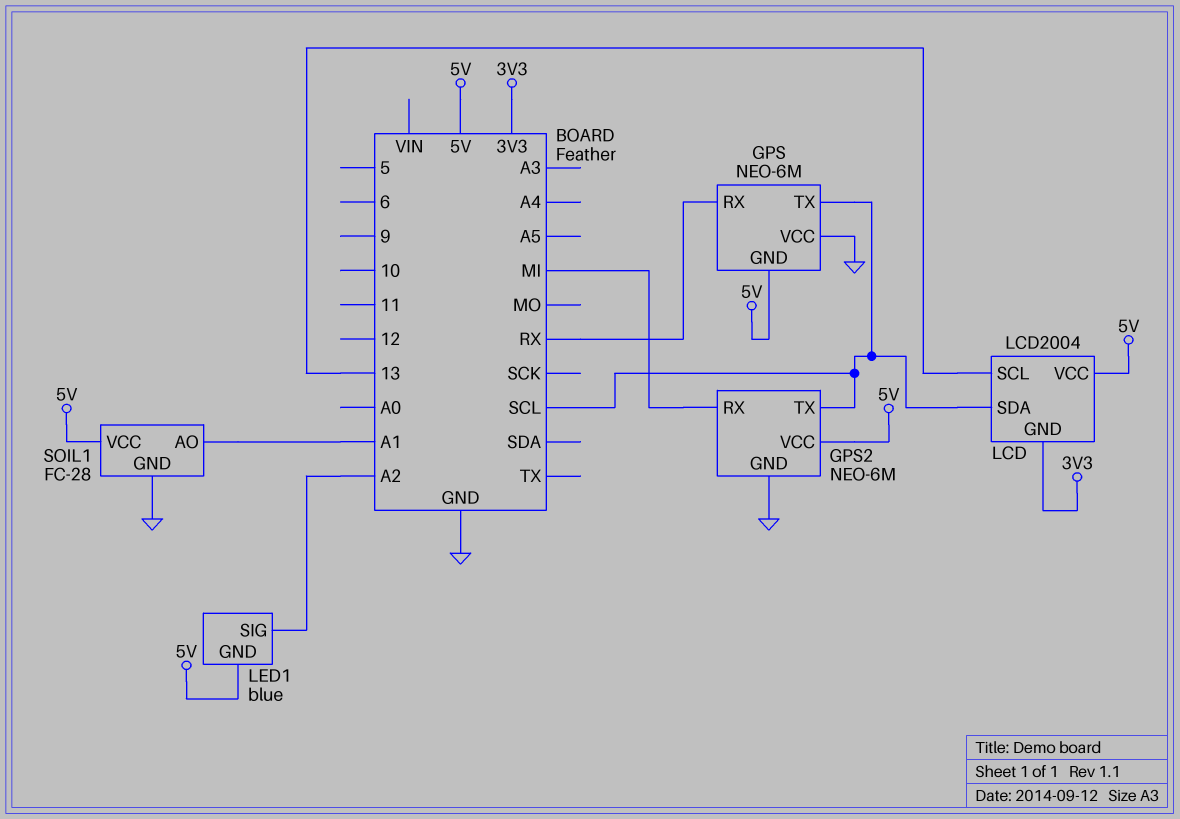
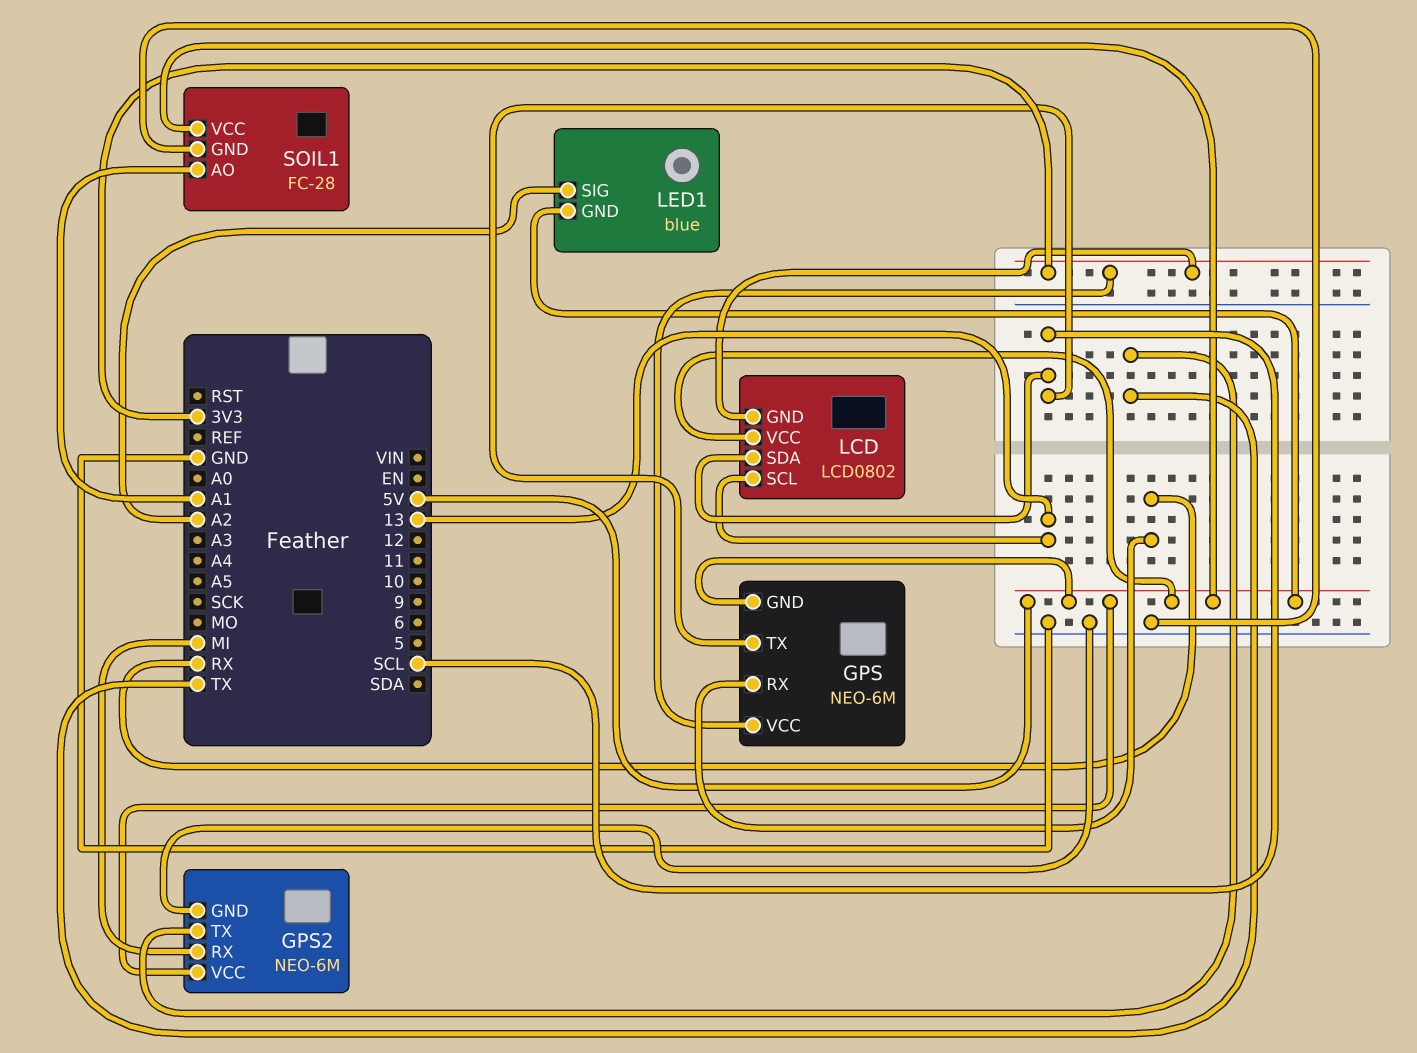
GPS pin VCC: GND -> 3V3
GPS2 pin TX: SCL -> TX
LCD: LCD2004 -> LCD0802

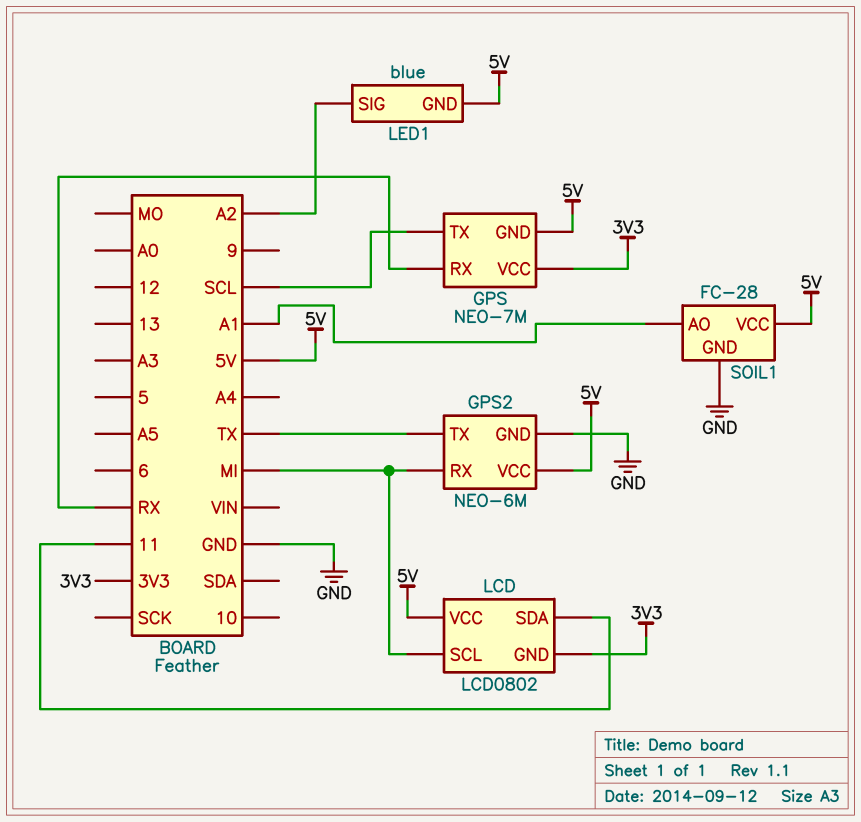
GPS: NEO-6M -> NEO-7M
LCD pin SCL: 13 -> MI
LCD pin SDA: SCL -> 11

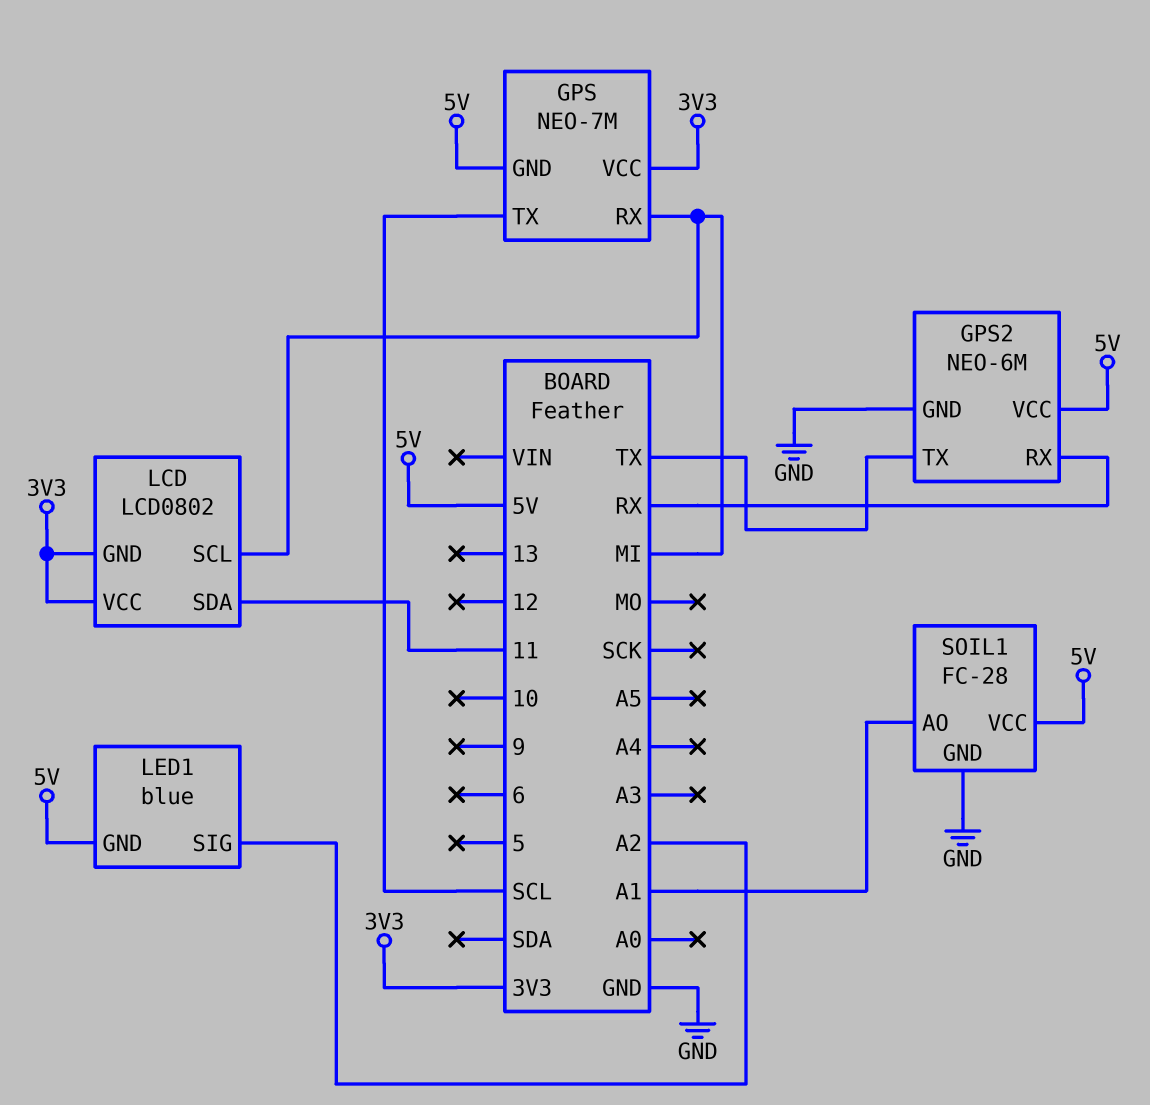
GPS pin RX: RX -> MI
GPS2 pin RX: MI -> RX
LCD pin VCC: 5V -> 3V3

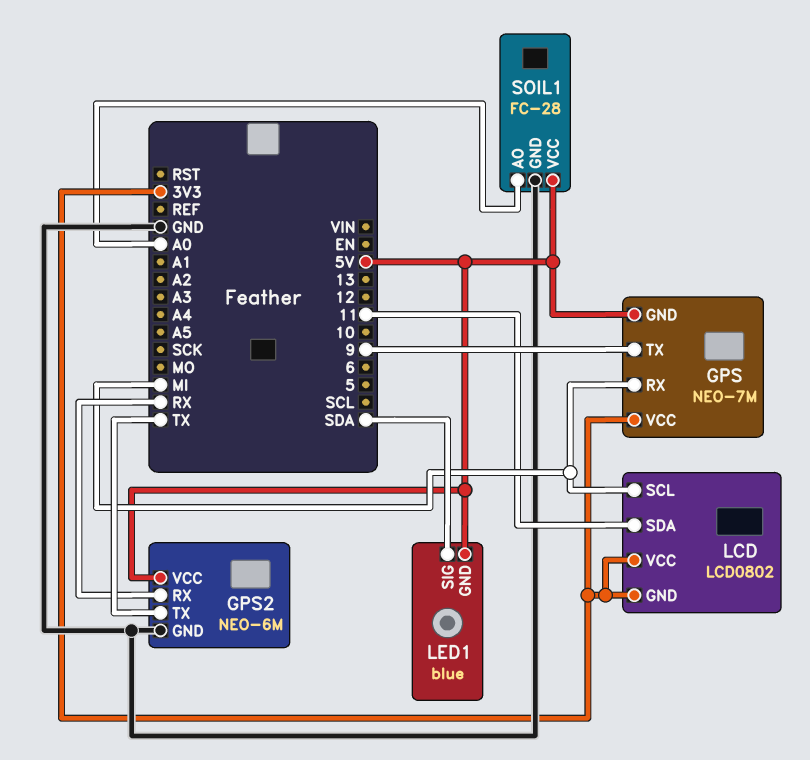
GPS pin TX: SCL -> 9
LED1 pin SIG: A2 -> SDA
SOIL1 pin AO: A1 -> A0

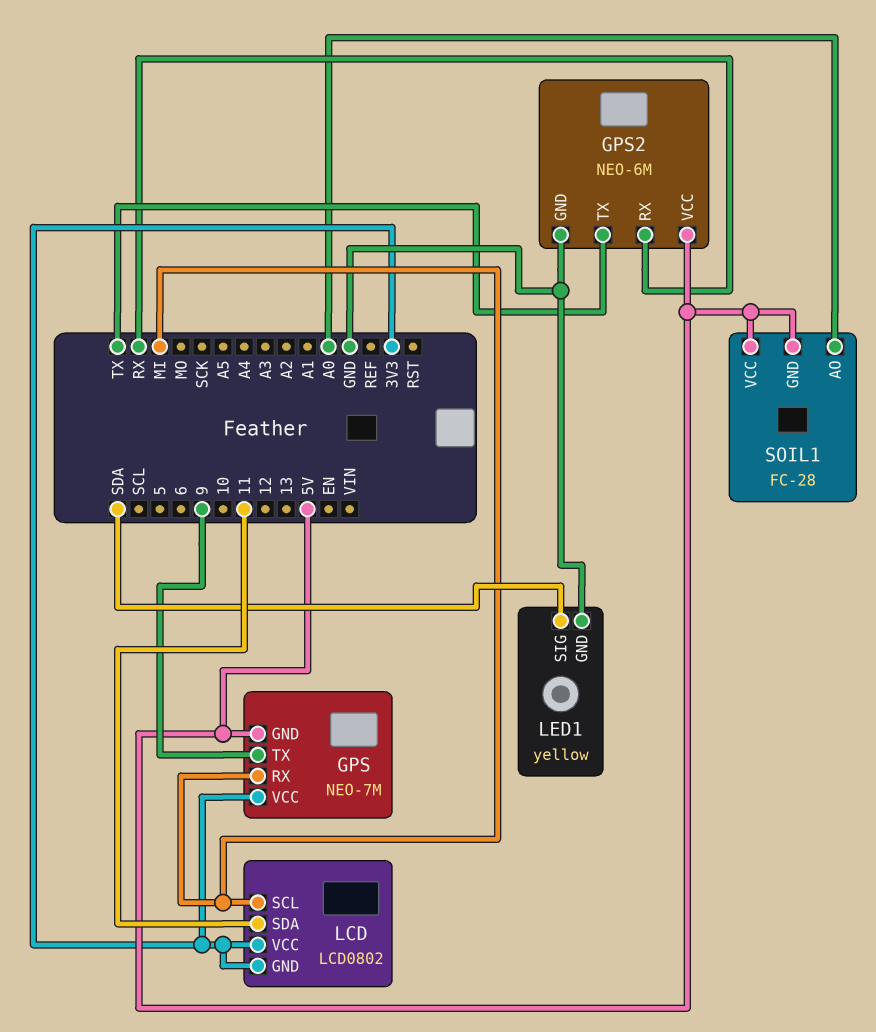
LED1: blue -> yellow
LED1 pin GND: 5V -> GND
SOIL1 pin GND: GND -> 5V

